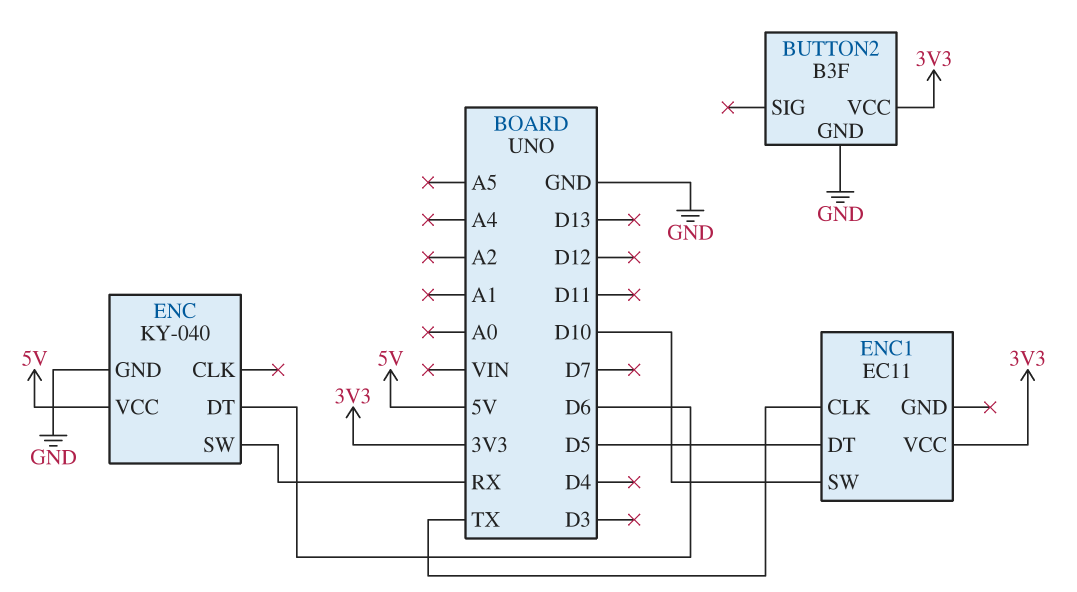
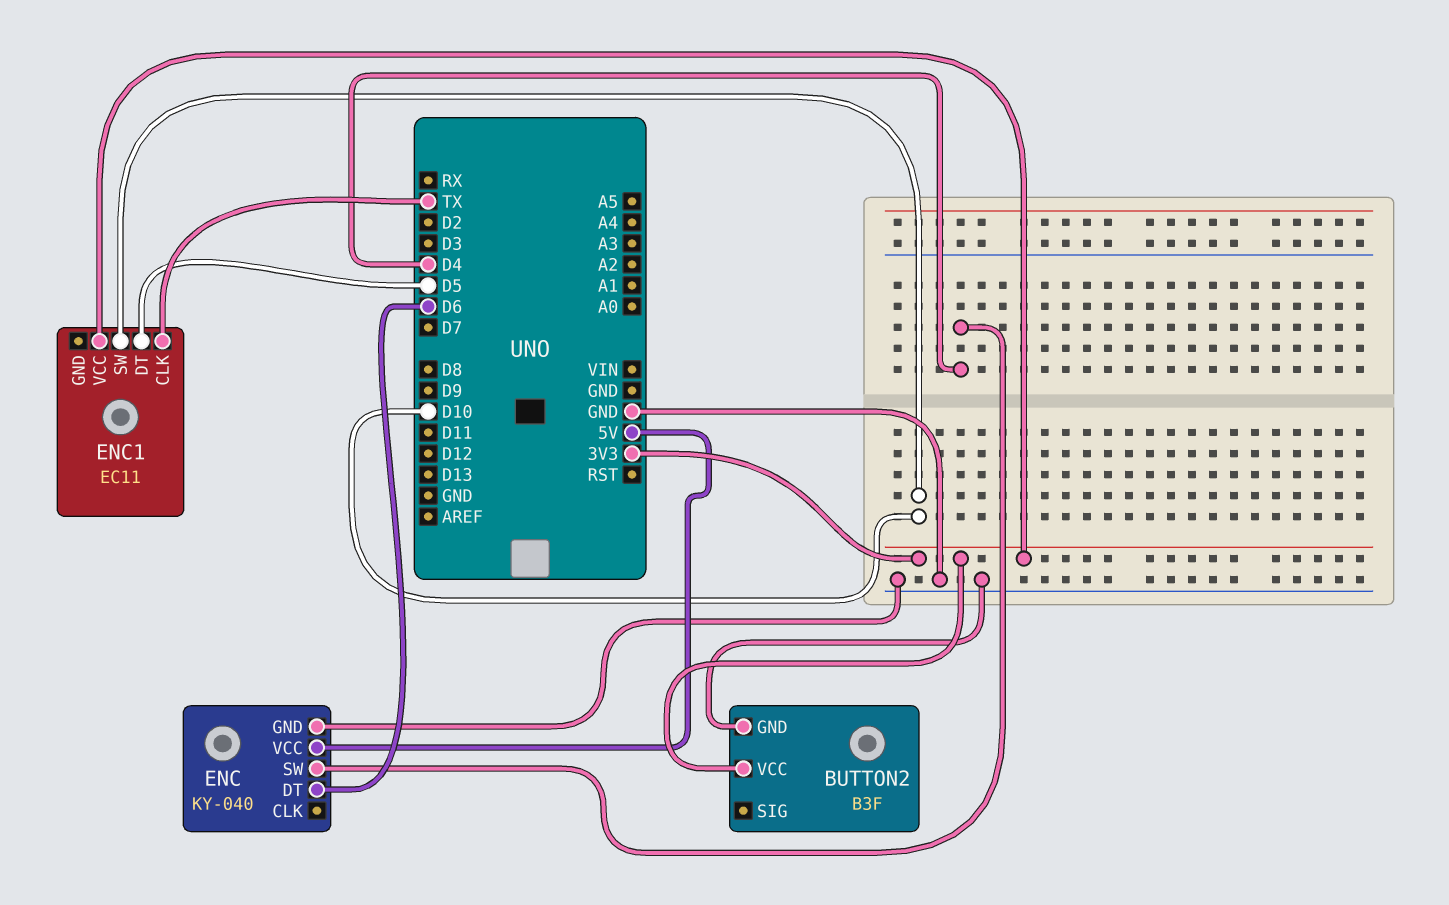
ENC pin SW: RX -> D4

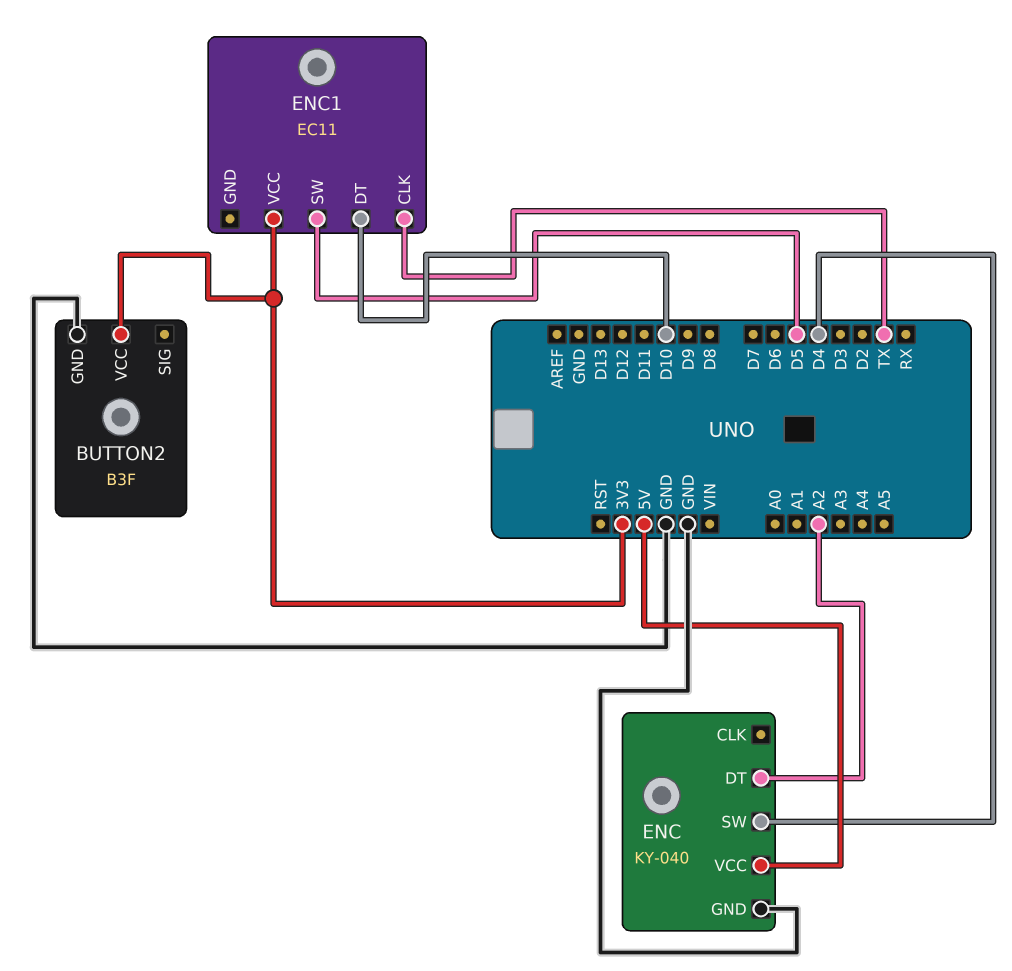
ENC pin DT: D6 -> A2
ENC1 pin DT: D5 -> D10
ENC1 pin SW: D10 -> D5

